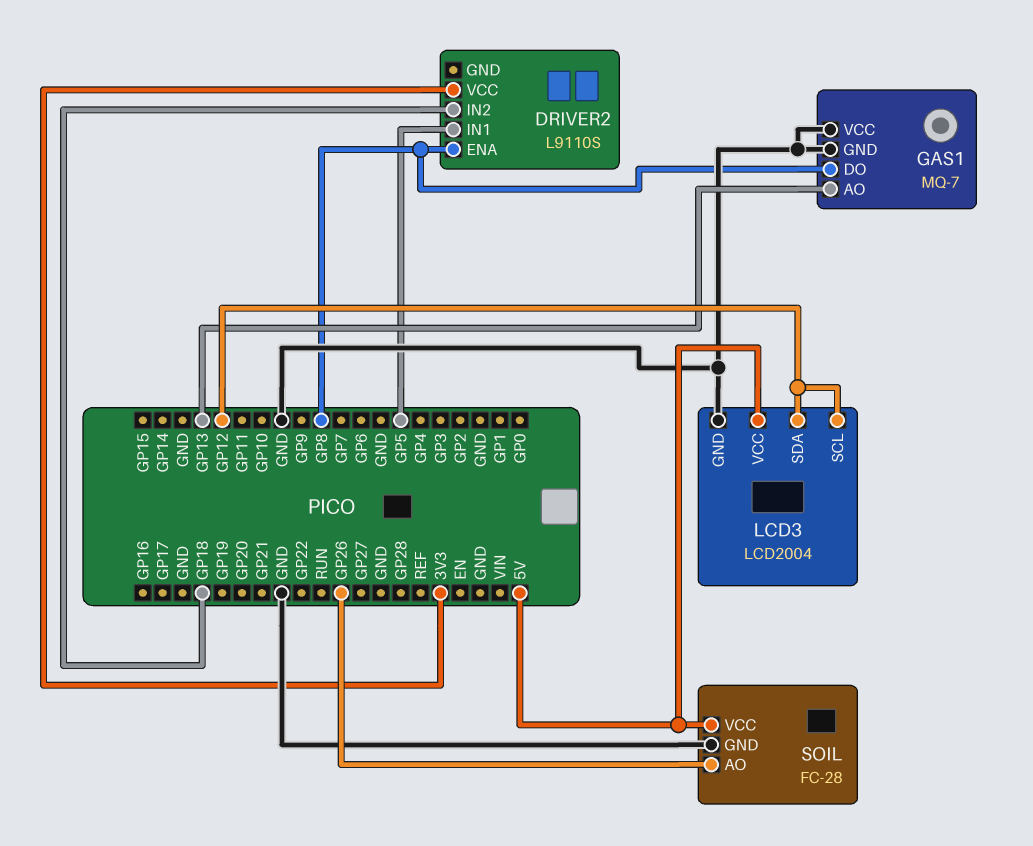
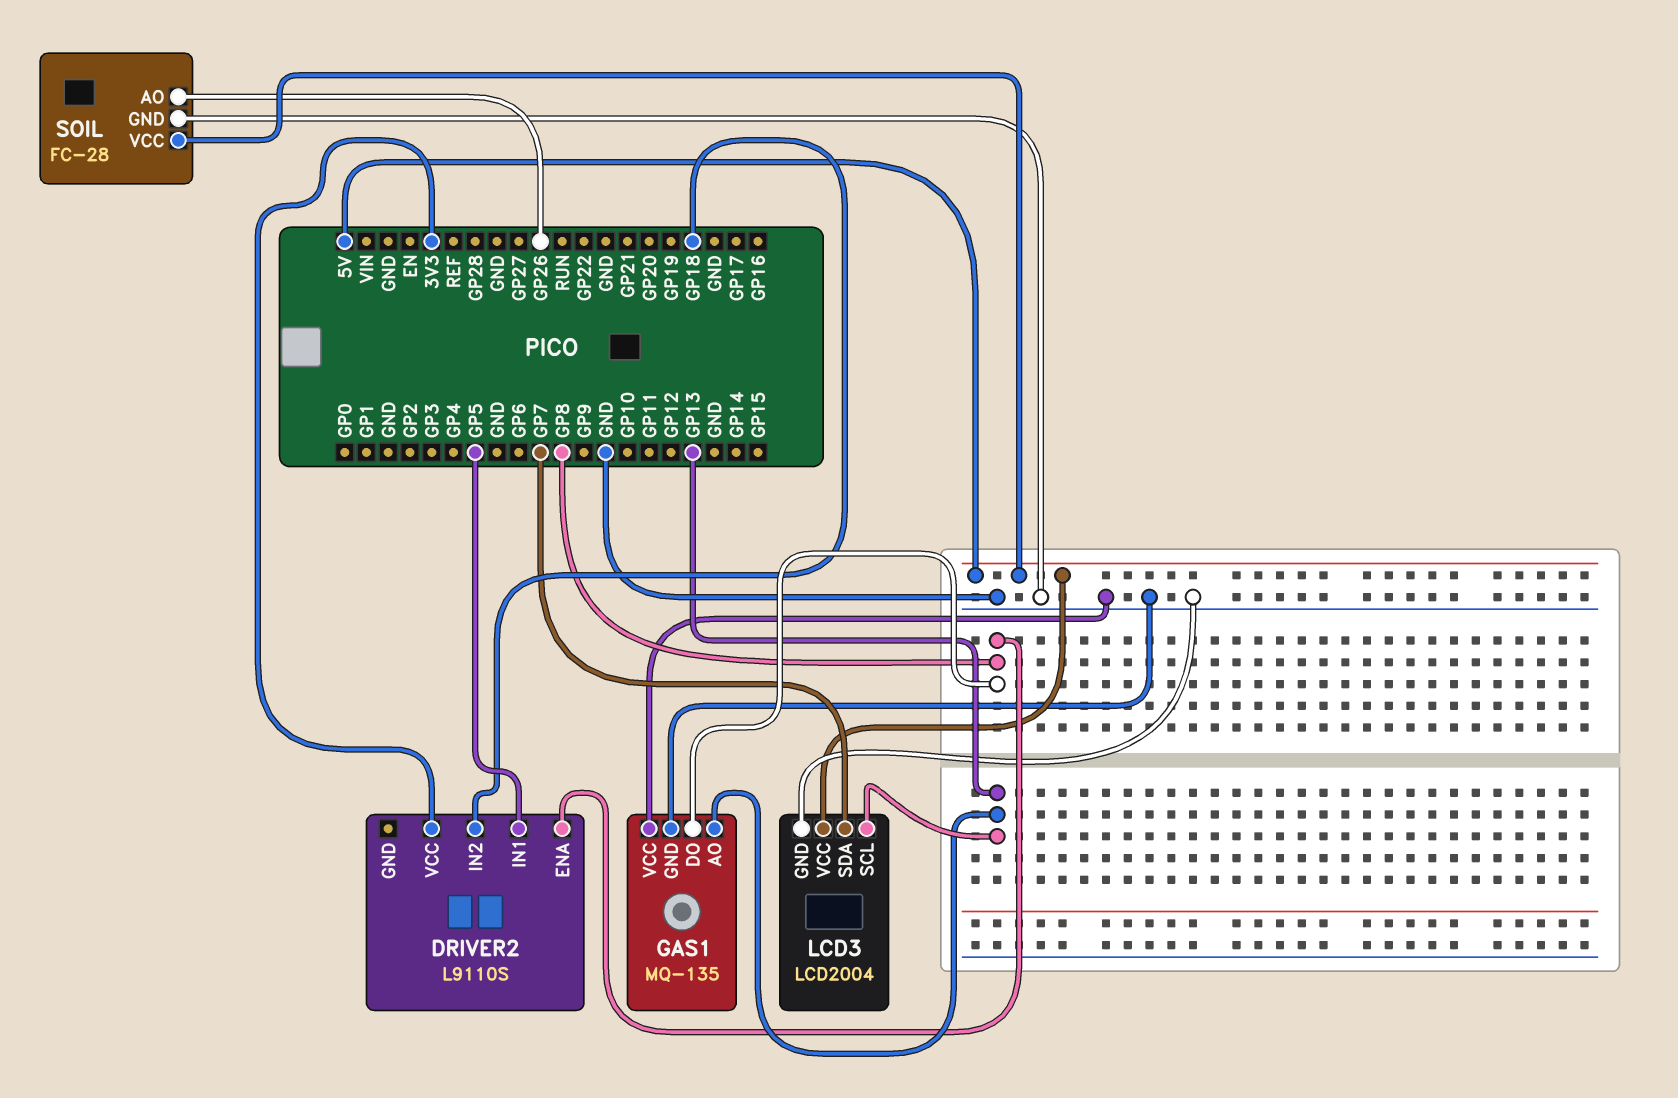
GAS1: MQ-7 -> MQ-135
LCD3 pin SCL: GP12 -> GP13
LCD3 pin SDA: GP12 -> GP7

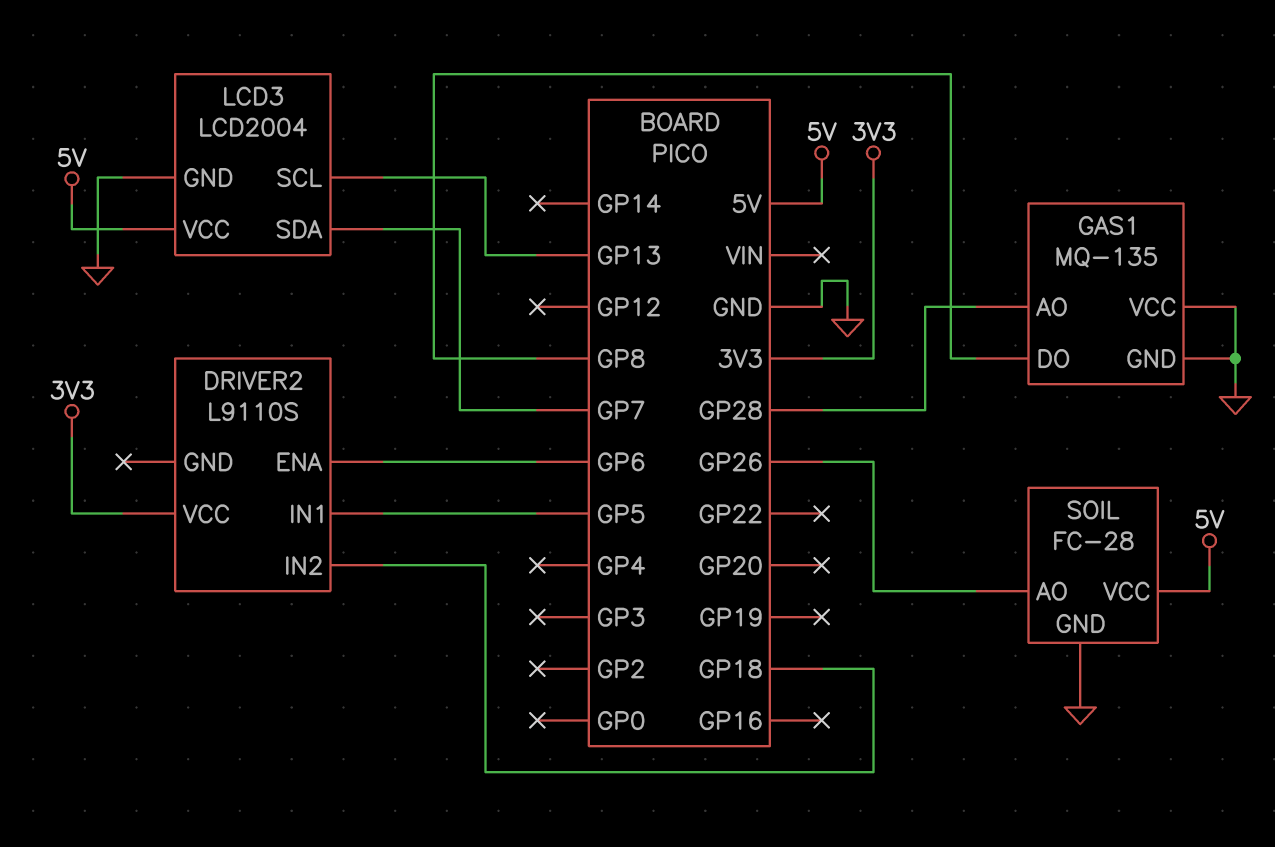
DRIVER2 pin ENA: GP8 -> GP6
GAS1 pin AO: GP13 -> GP28

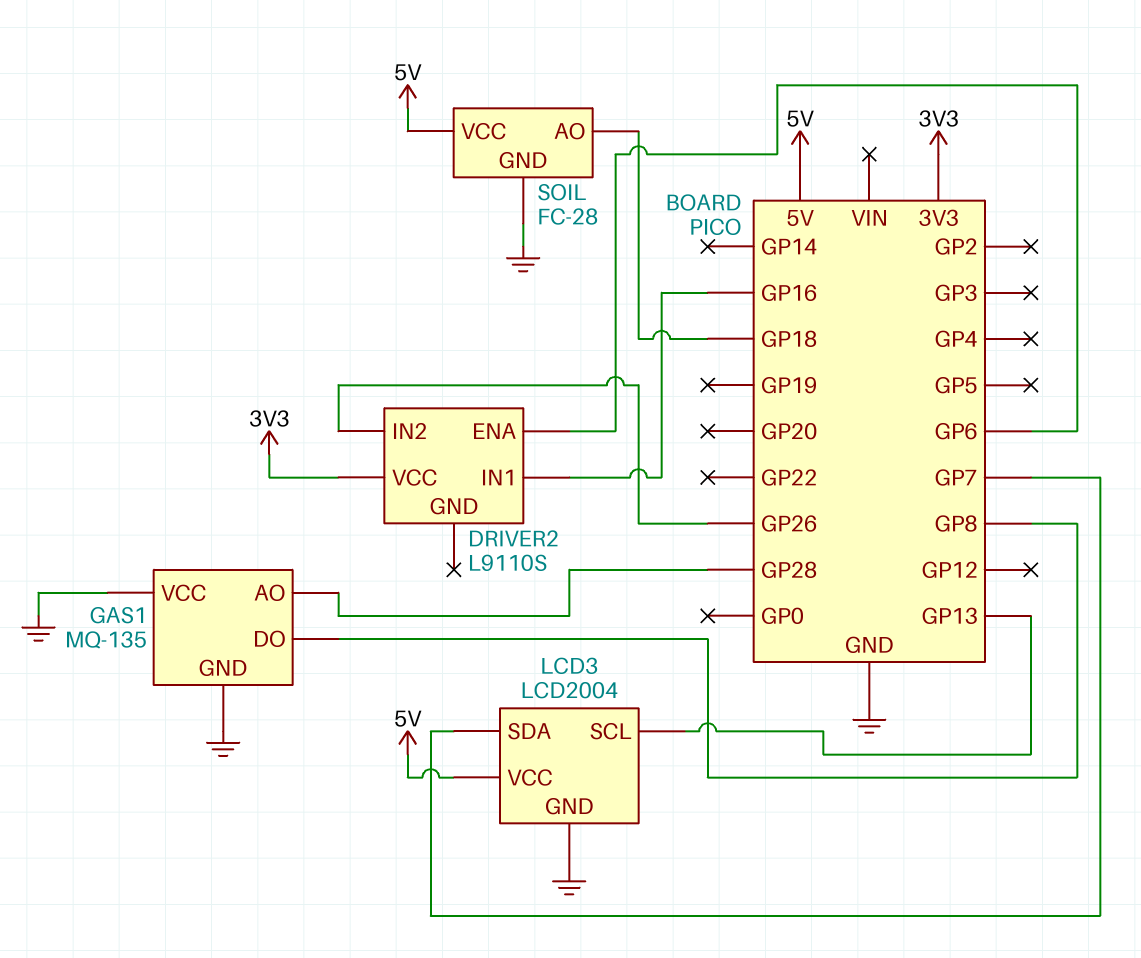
DRIVER2 pin IN1: GP5 -> GP16
DRIVER2 pin IN2: GP18 -> GP26
SOIL pin AO: GP26 -> GP18

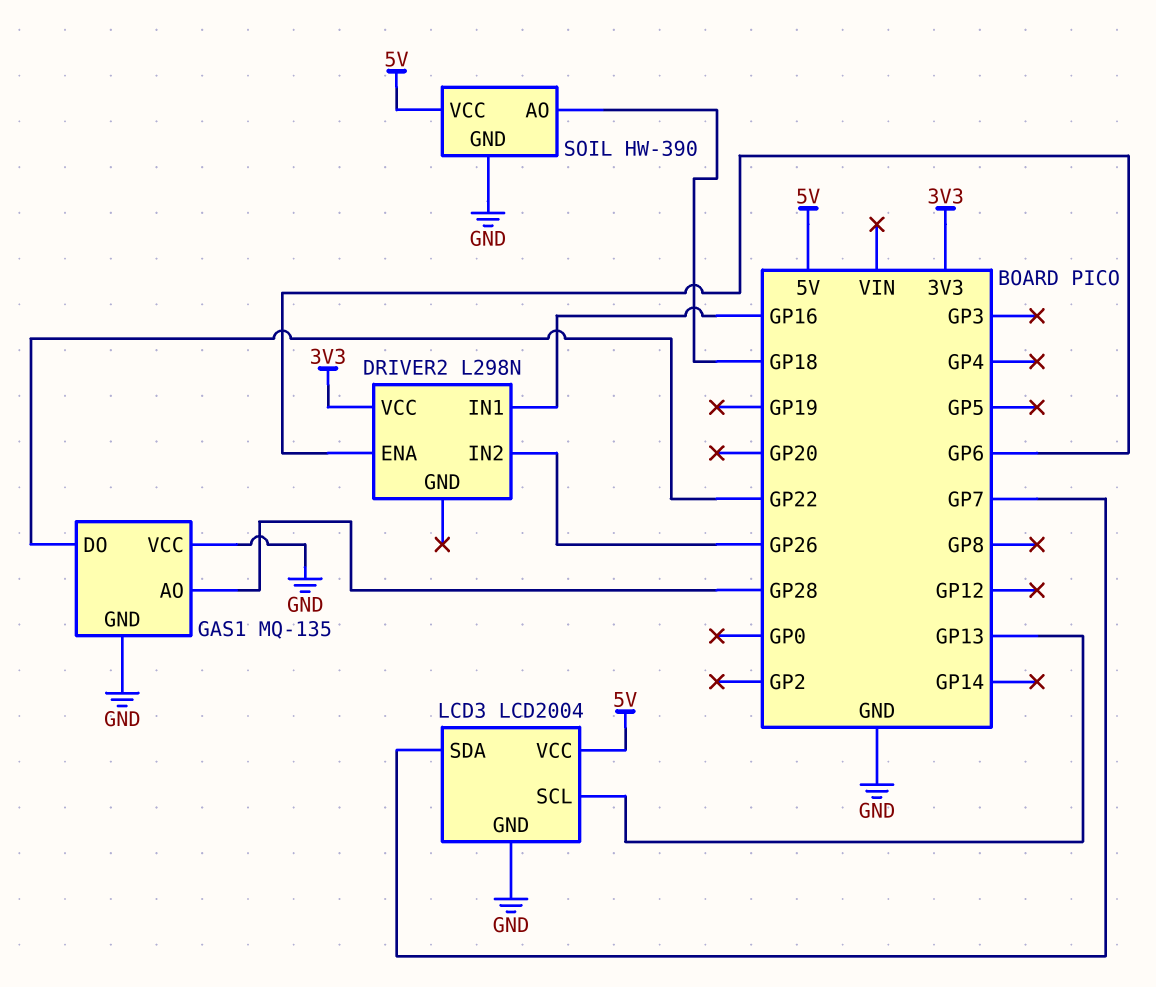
DRIVER2: L9110S -> L298N
GAS1 pin DO: GP8 -> GP22
SOIL: FC-28 -> HW-390

